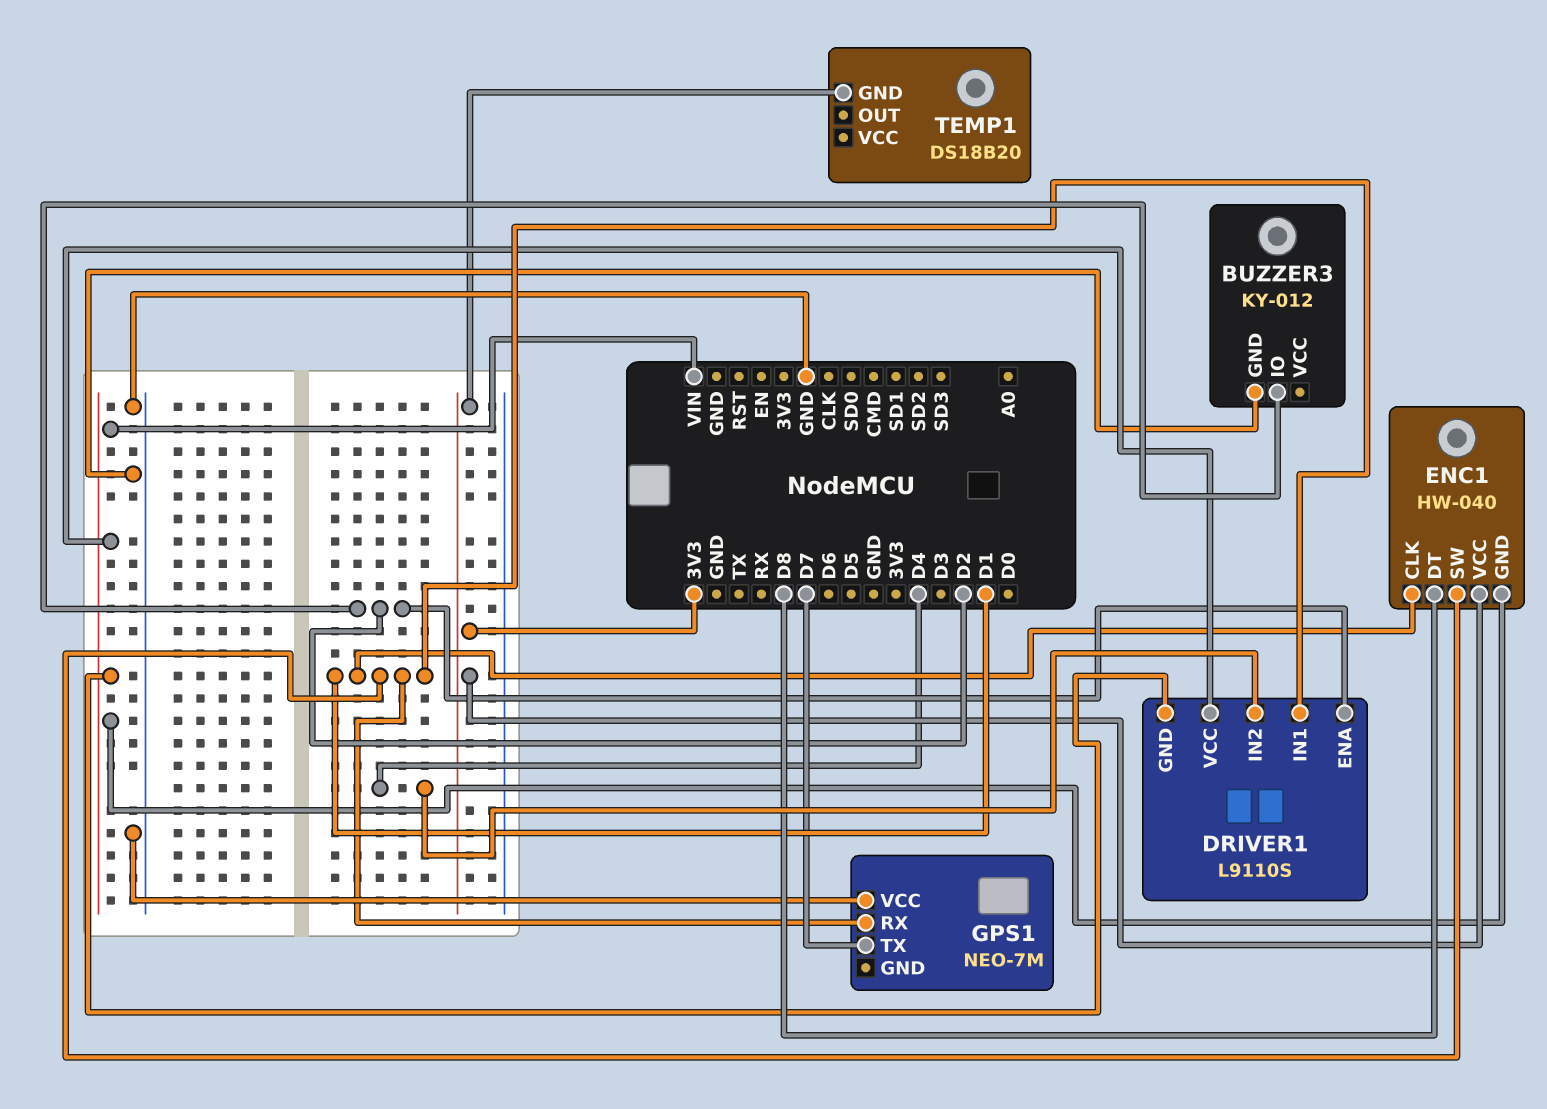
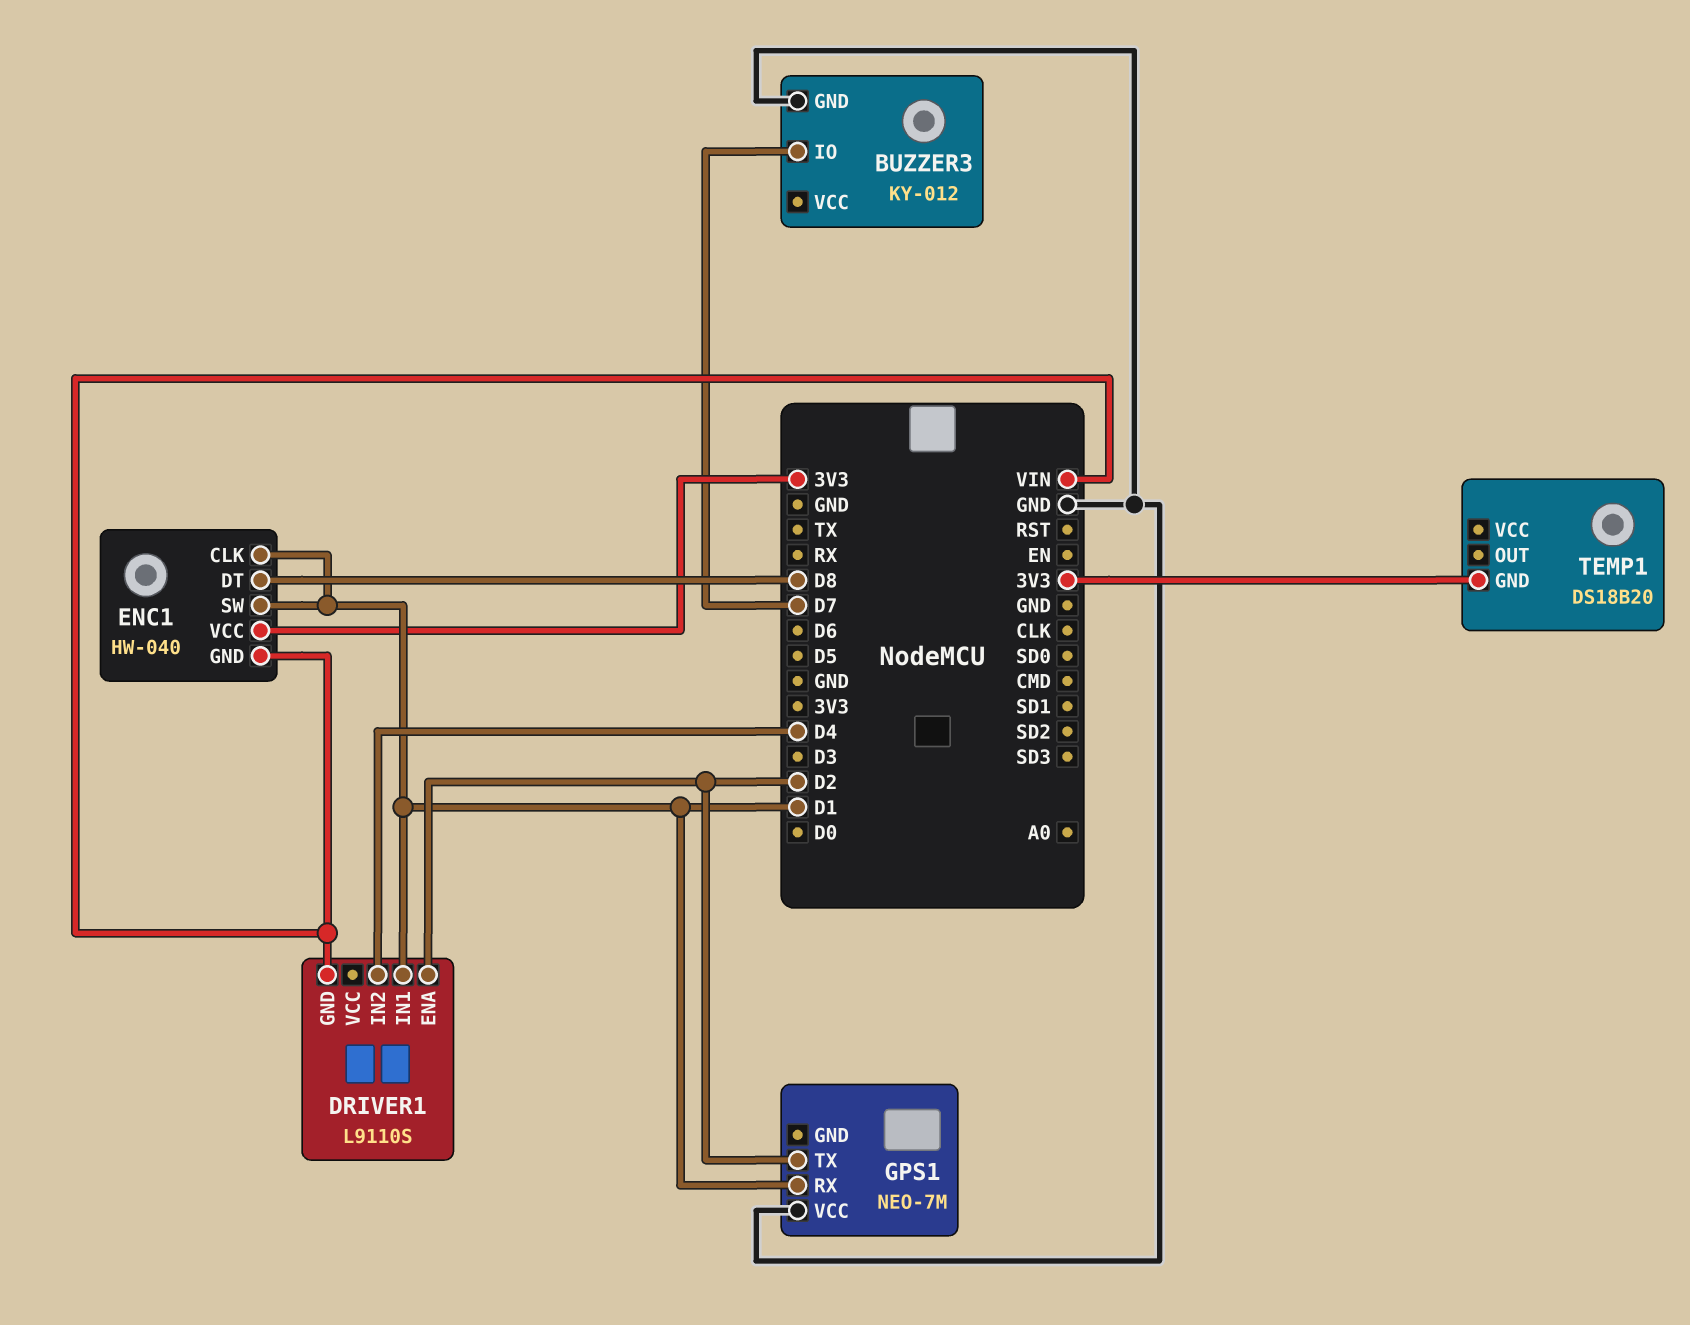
BUZZER3 pin IO: D2 -> D7
DRIVER1 pin VCC: VIN -> none
GPS1 pin TX: D7 -> D2

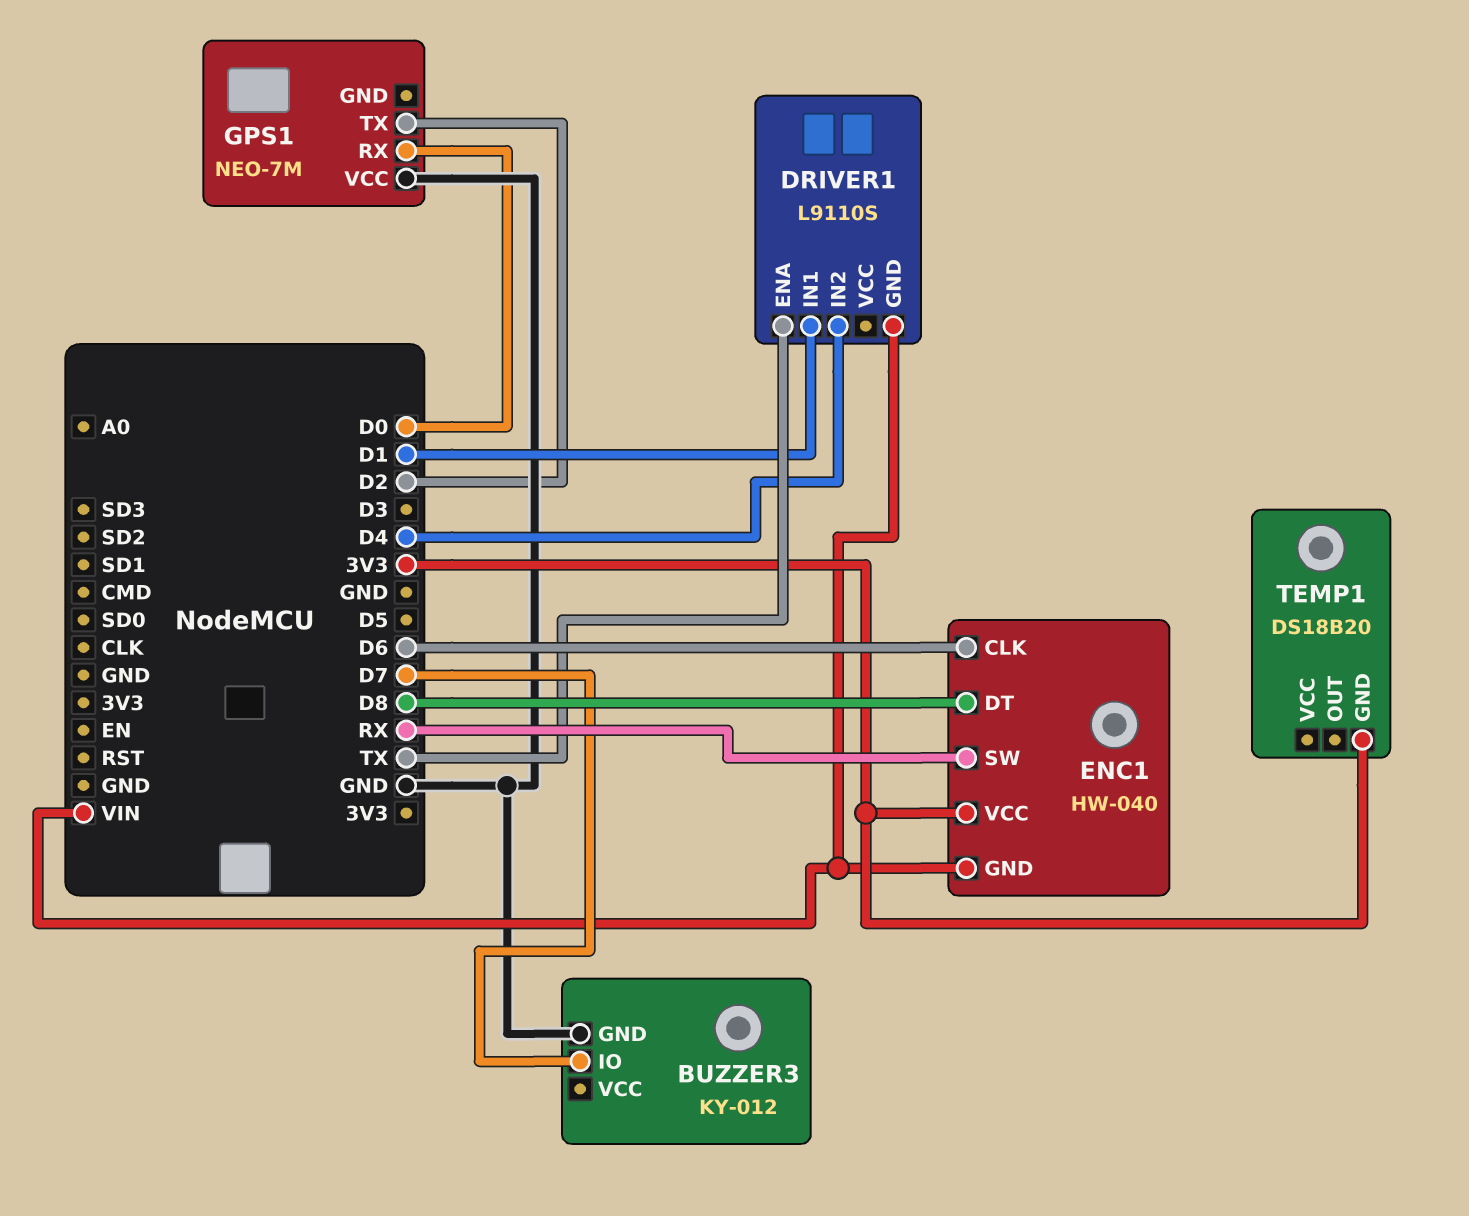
DRIVER1 pin ENA: D2 -> TX
ENC1 pin CLK: D1 -> D6
ENC1 pin SW: D1 -> RX
GPS1 pin RX: D1 -> D0

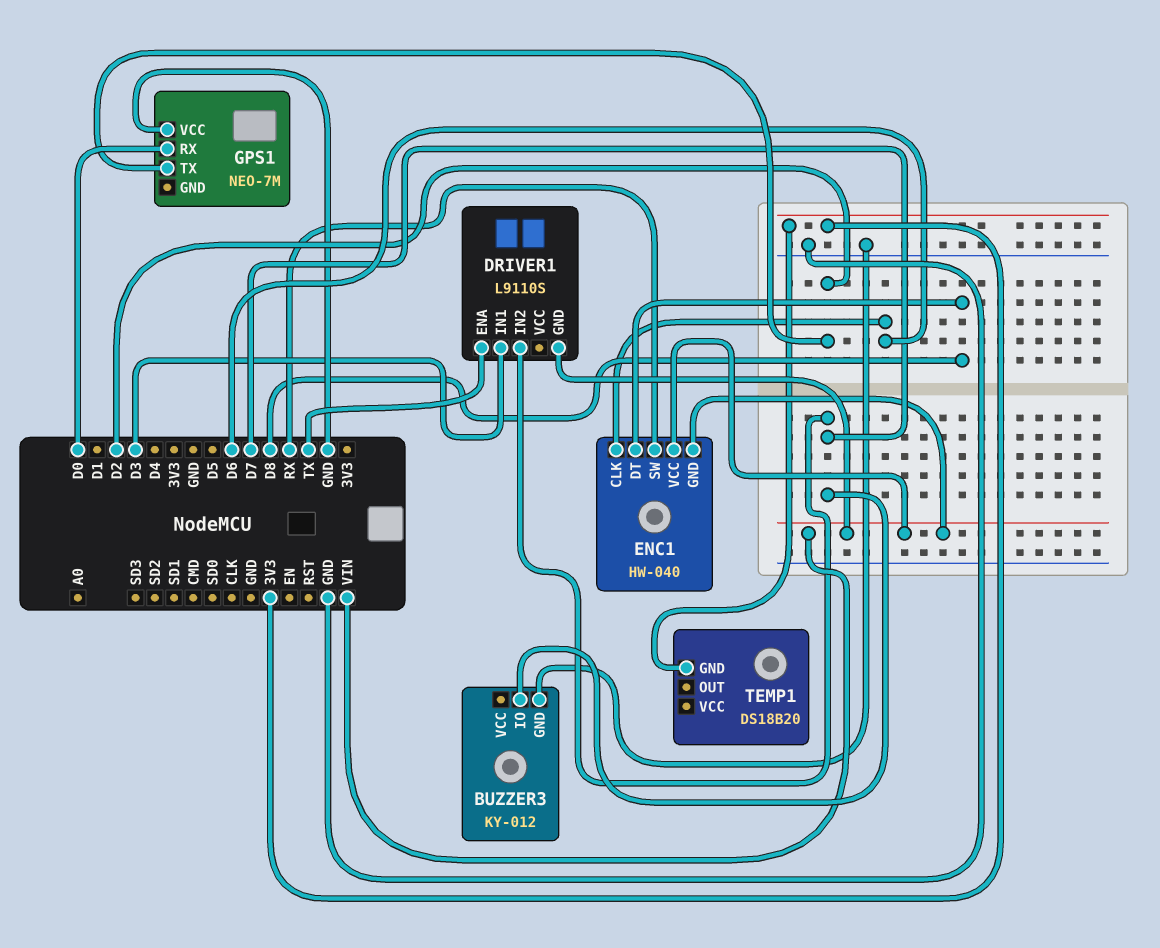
DRIVER1 pin IN1: D1 -> D3
DRIVER1 pin IN2: D4 -> D7
ENC1 pin VCC: 3V3 -> VIN

